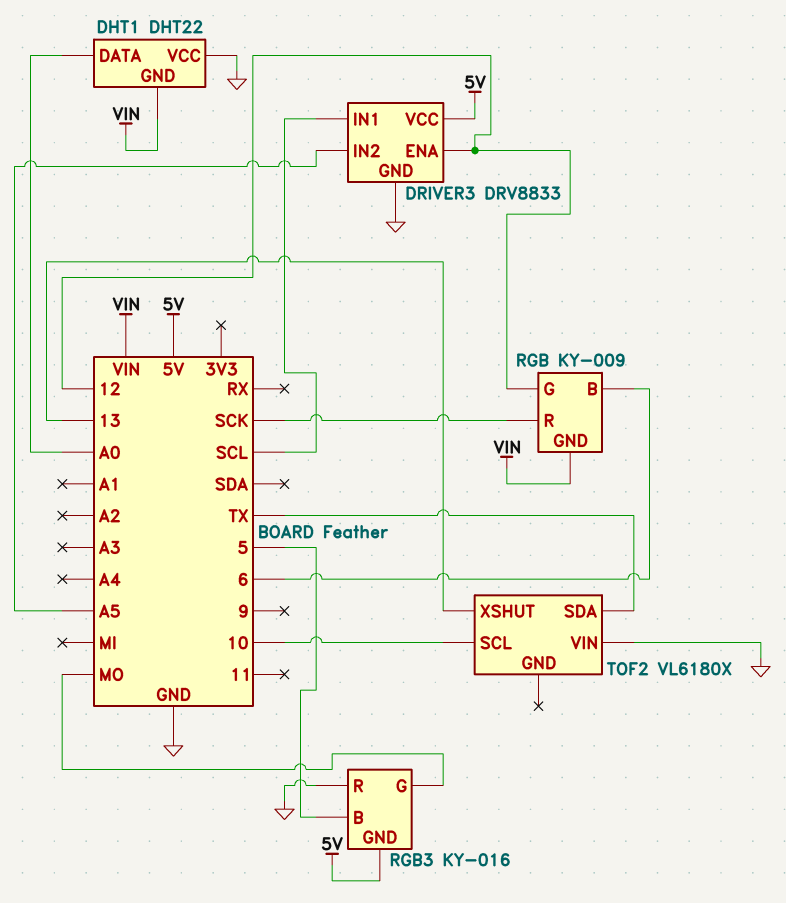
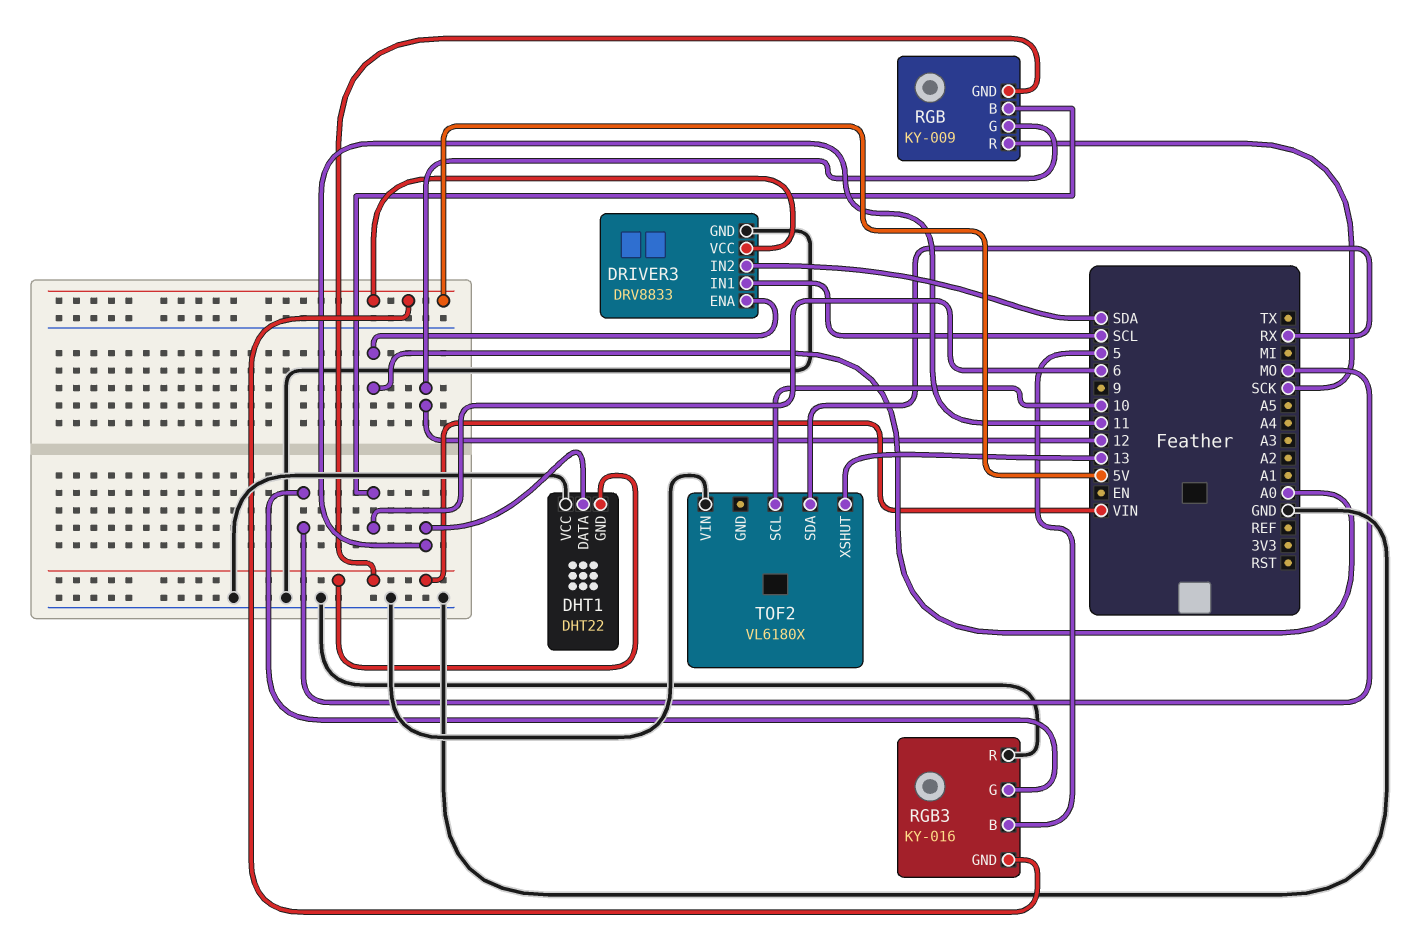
DHT1 pin DATA: A0 -> 11
DRIVER3 pin ENA: 12 -> A0
DRIVER3 pin IN2: A5 -> SDA
TOF2 pin SDA: TX -> RX

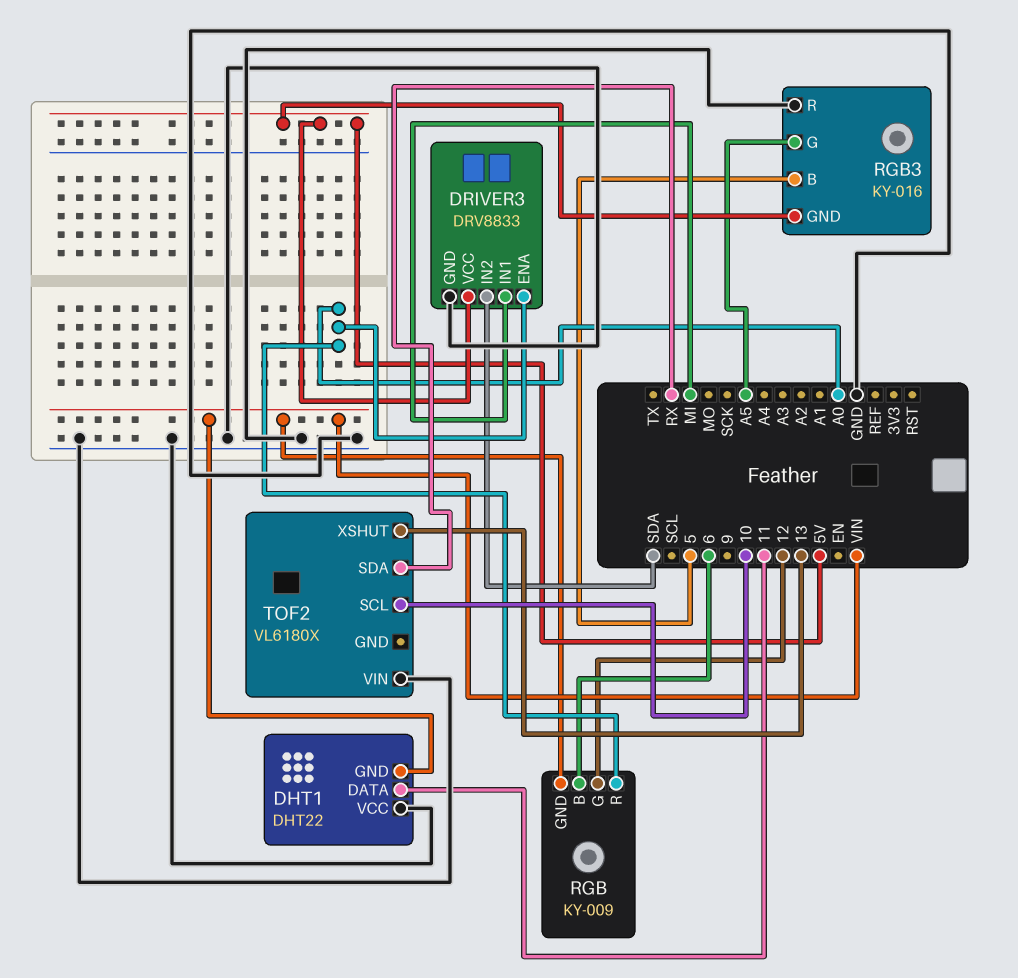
DRIVER3 pin IN1: SCL -> MI
RGB pin R: SCK -> A0
RGB3 pin G: MO -> A5

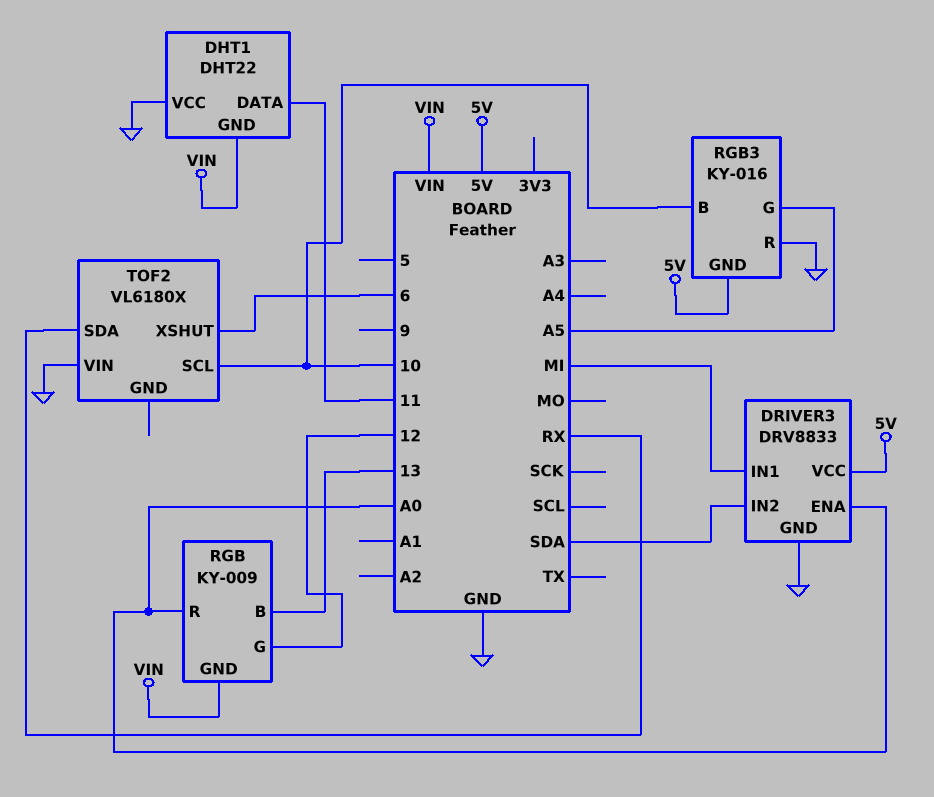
RGB pin B: 6 -> 13
RGB3 pin B: 5 -> 10
TOF2 pin XSHUT: 13 -> 6

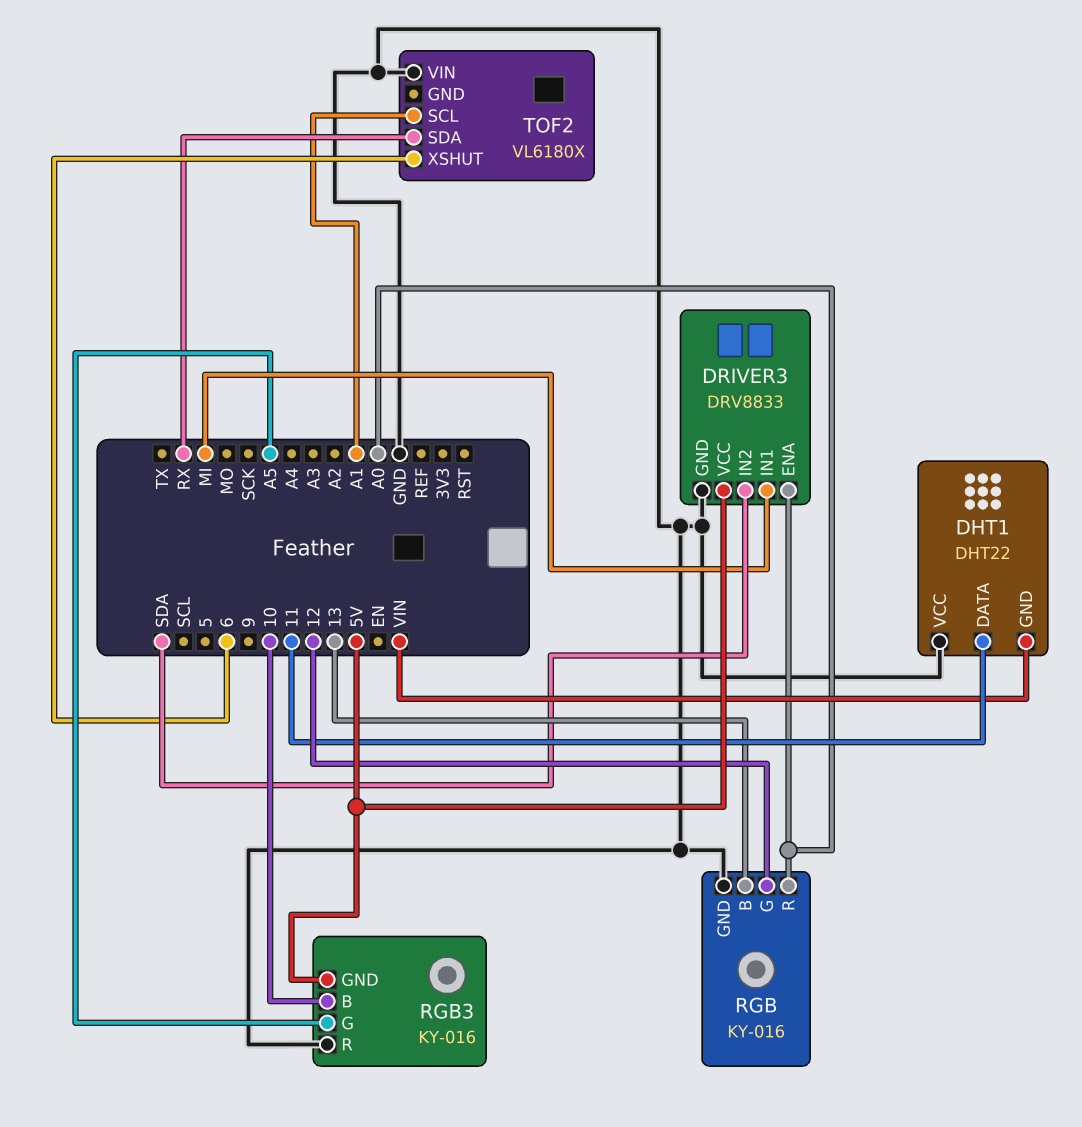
RGB: KY-009 -> KY-016
RGB pin GND: VIN -> GND
TOF2 pin SCL: 10 -> A1

